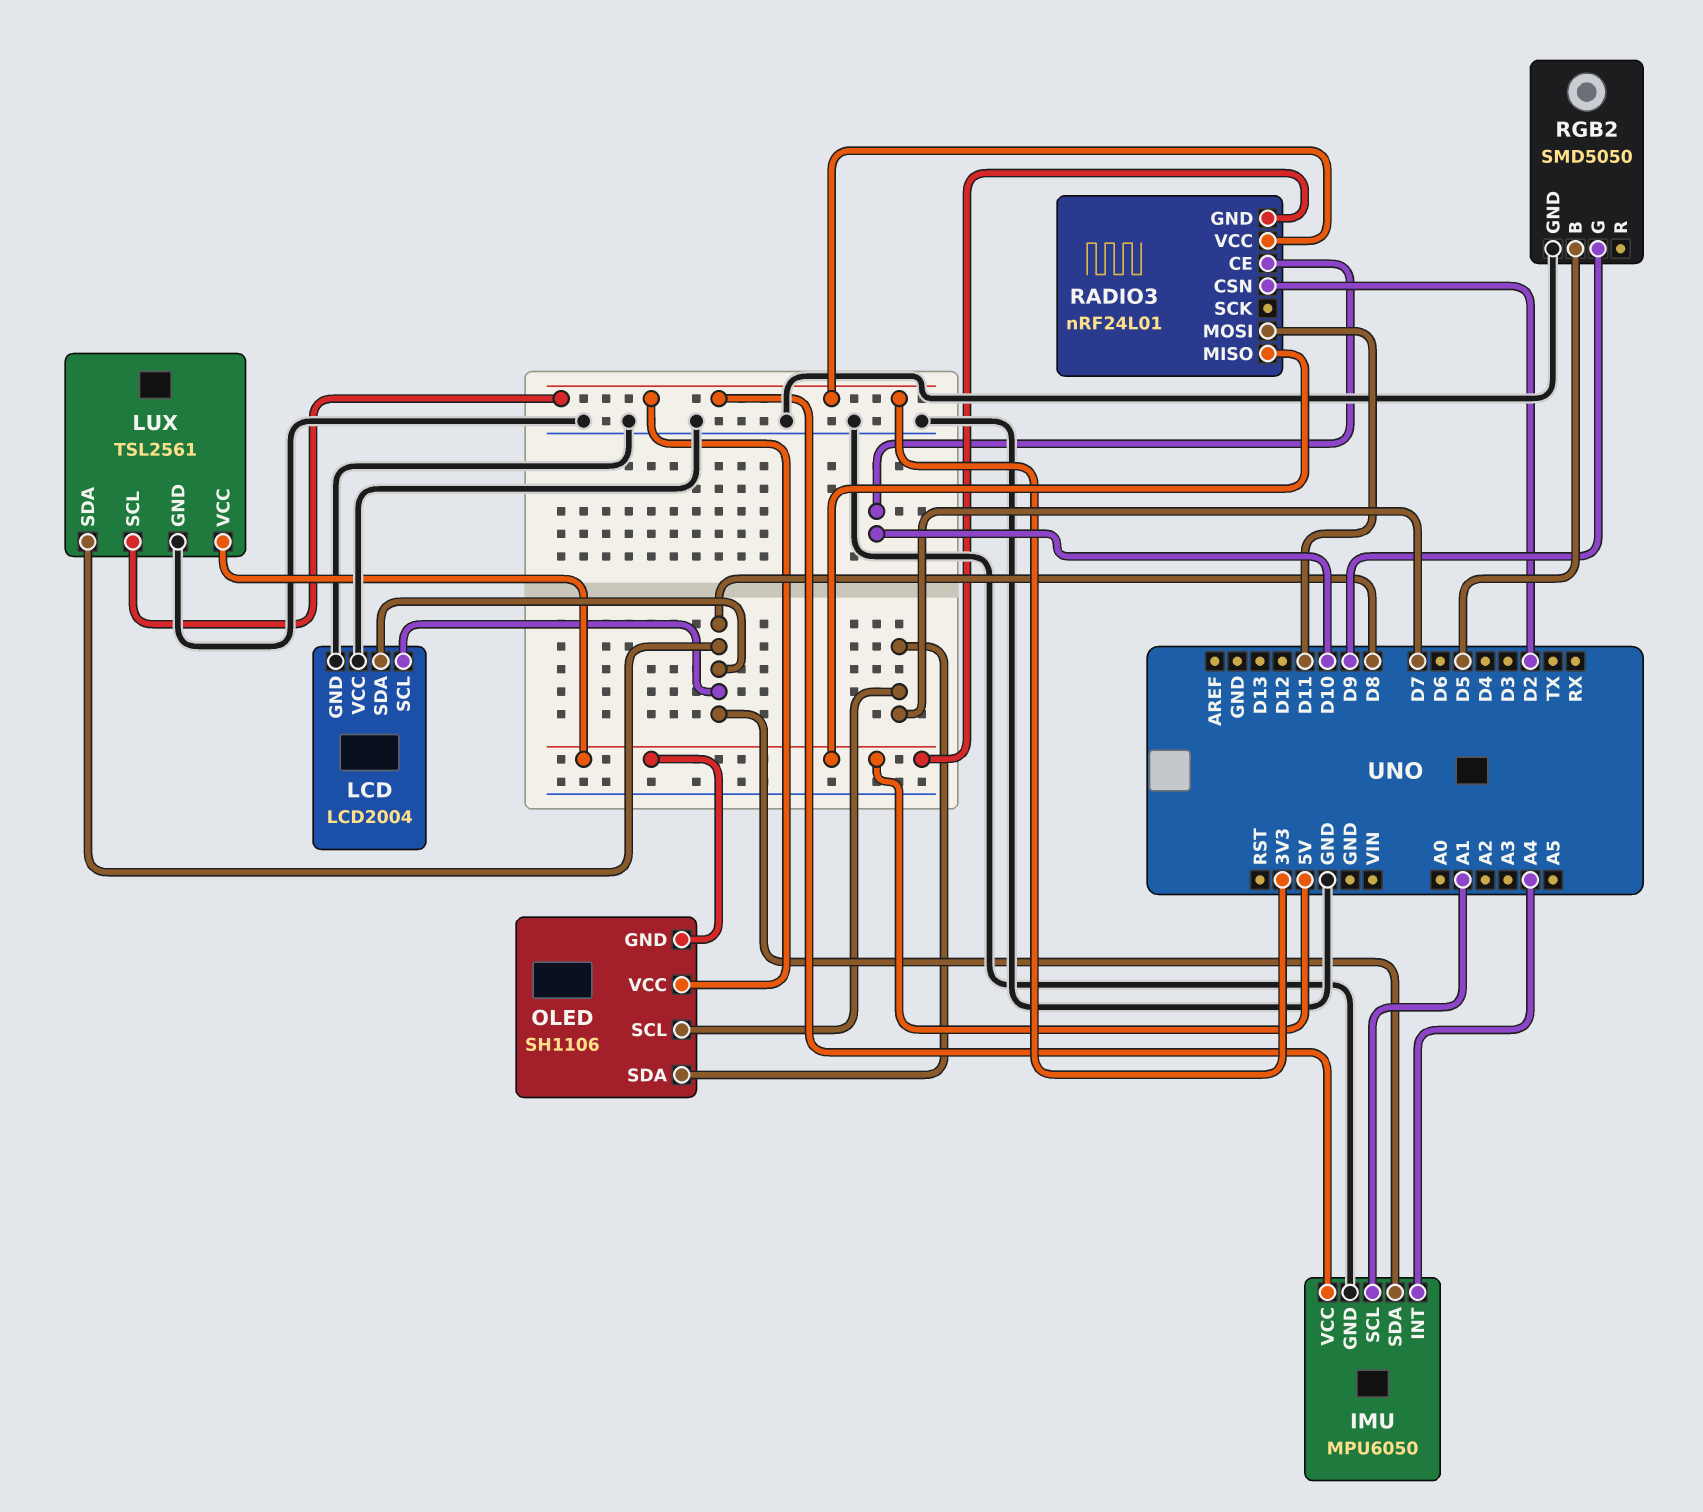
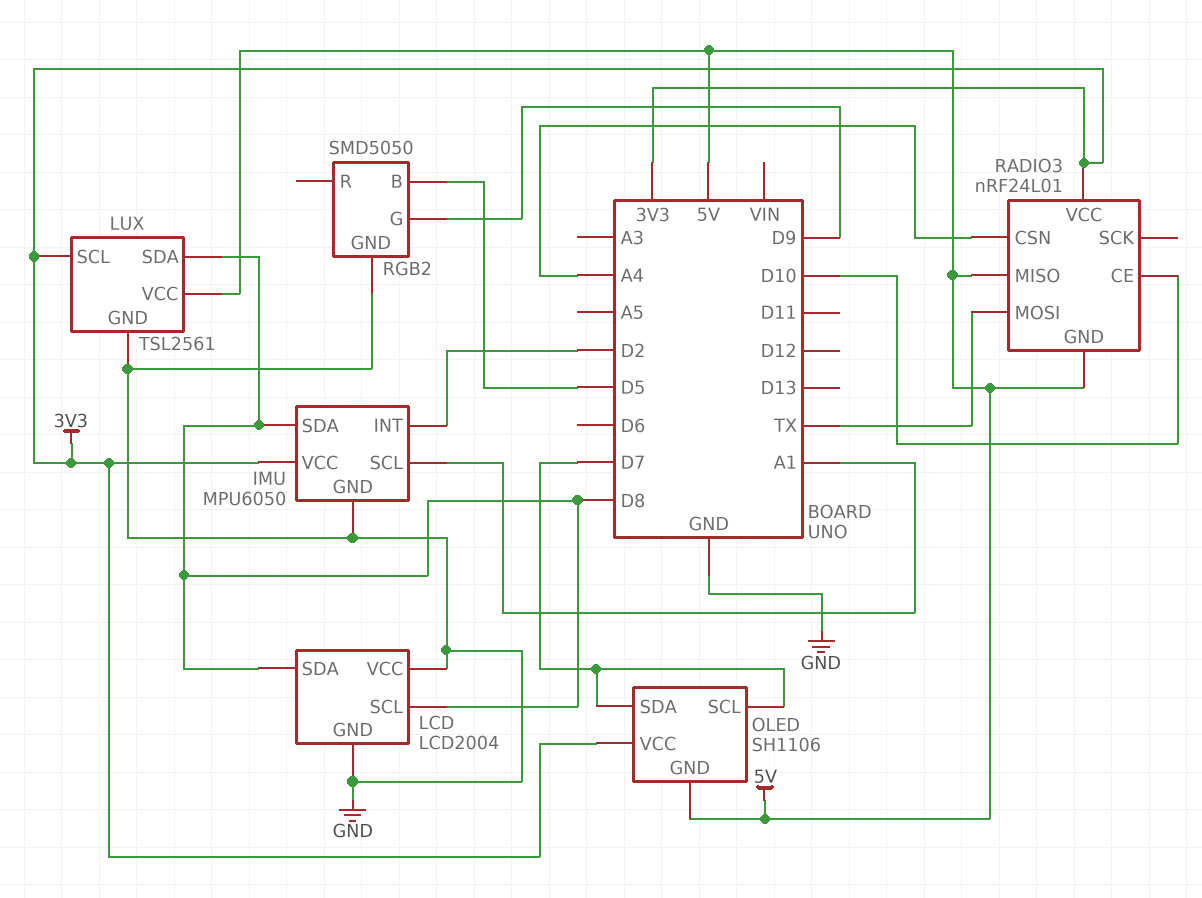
IMU pin INT: A4 -> D2
RADIO3 pin CSN: D2 -> A4
RADIO3 pin MOSI: D11 -> TX

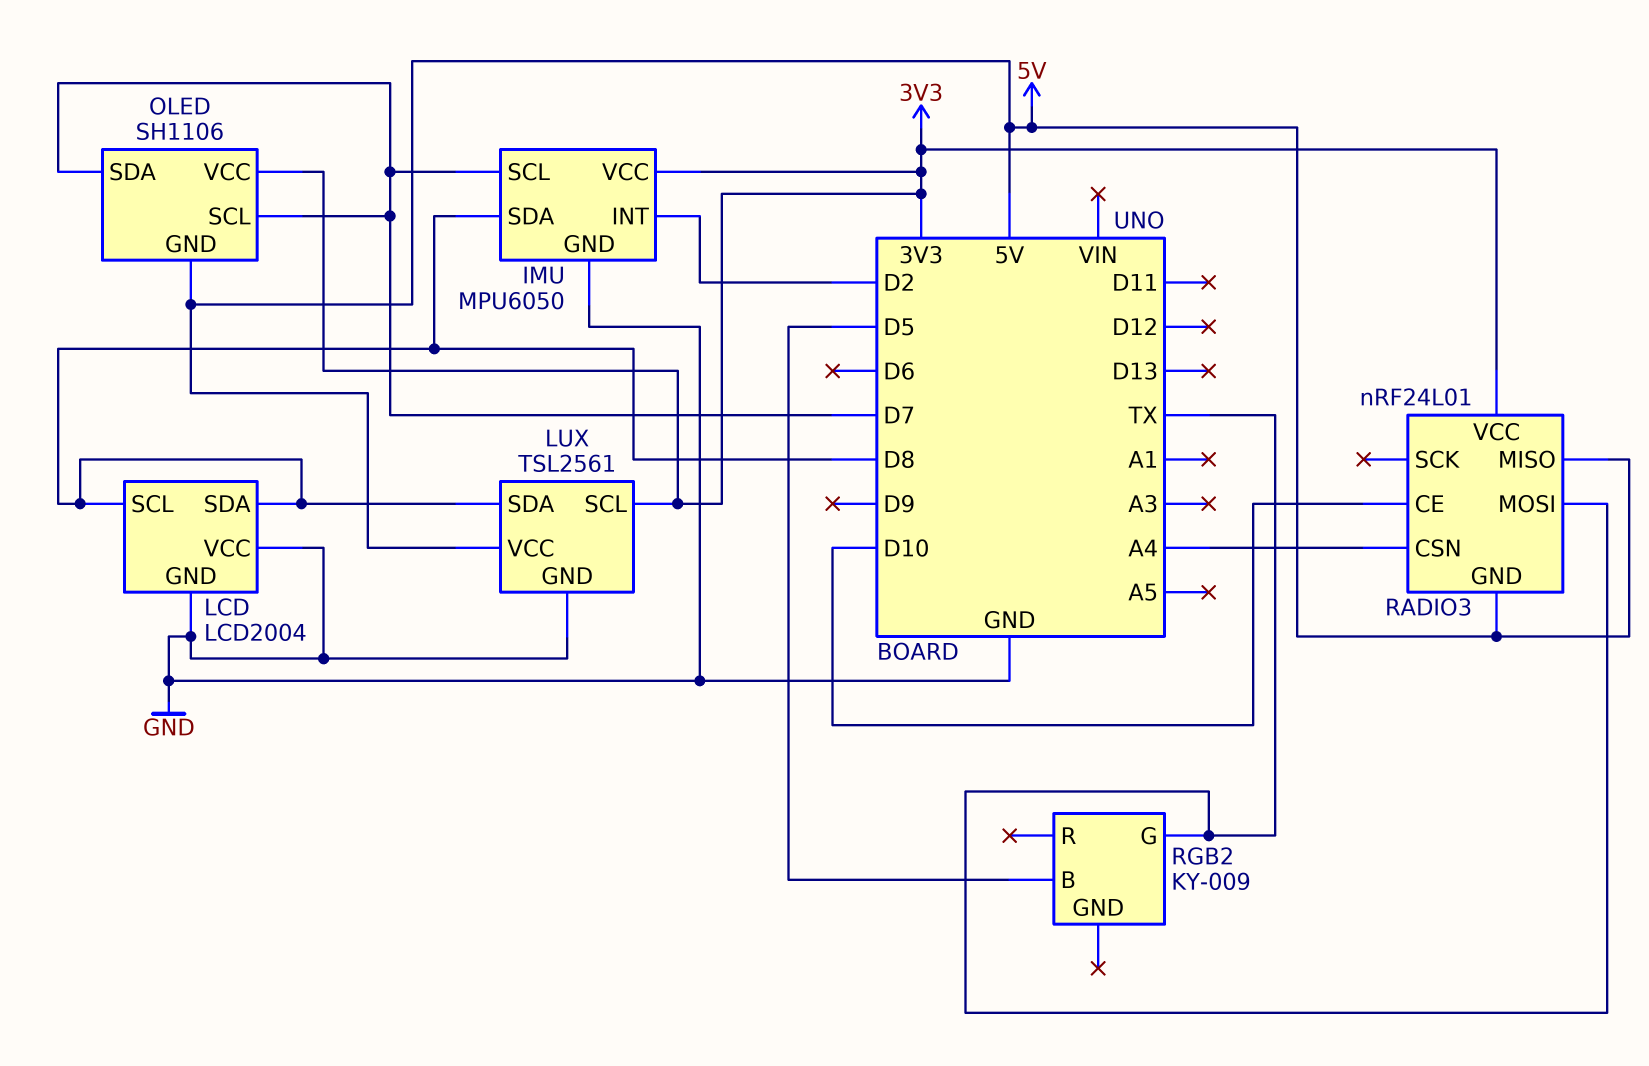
IMU pin SCL: A1 -> D7
RGB2: SMD5050 -> KY-009
RGB2 pin G: D9 -> TX
RGB2 pin GND: GND -> none

